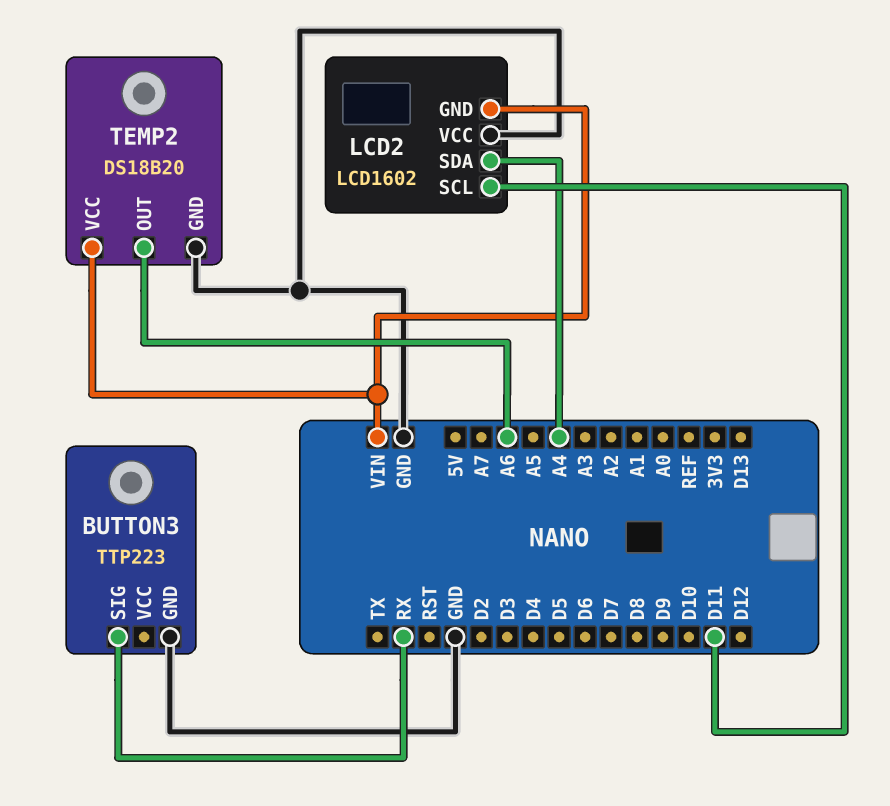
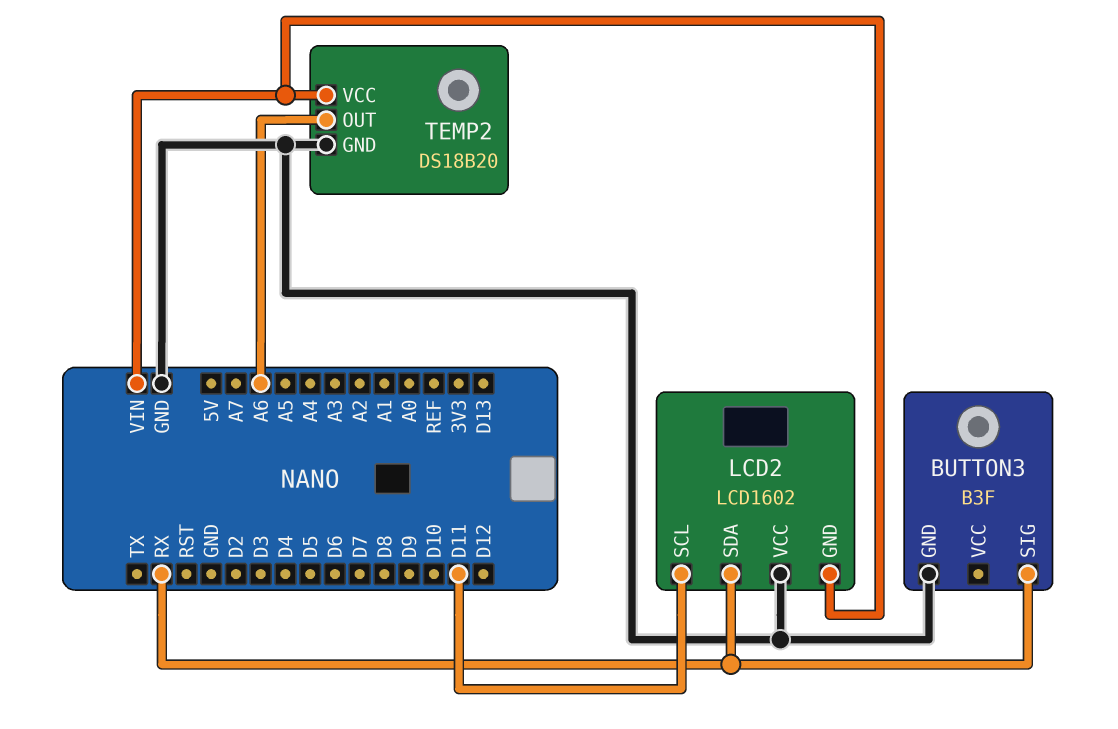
BUTTON3: TTP223 -> B3F
LCD2 pin SDA: A4 -> RX

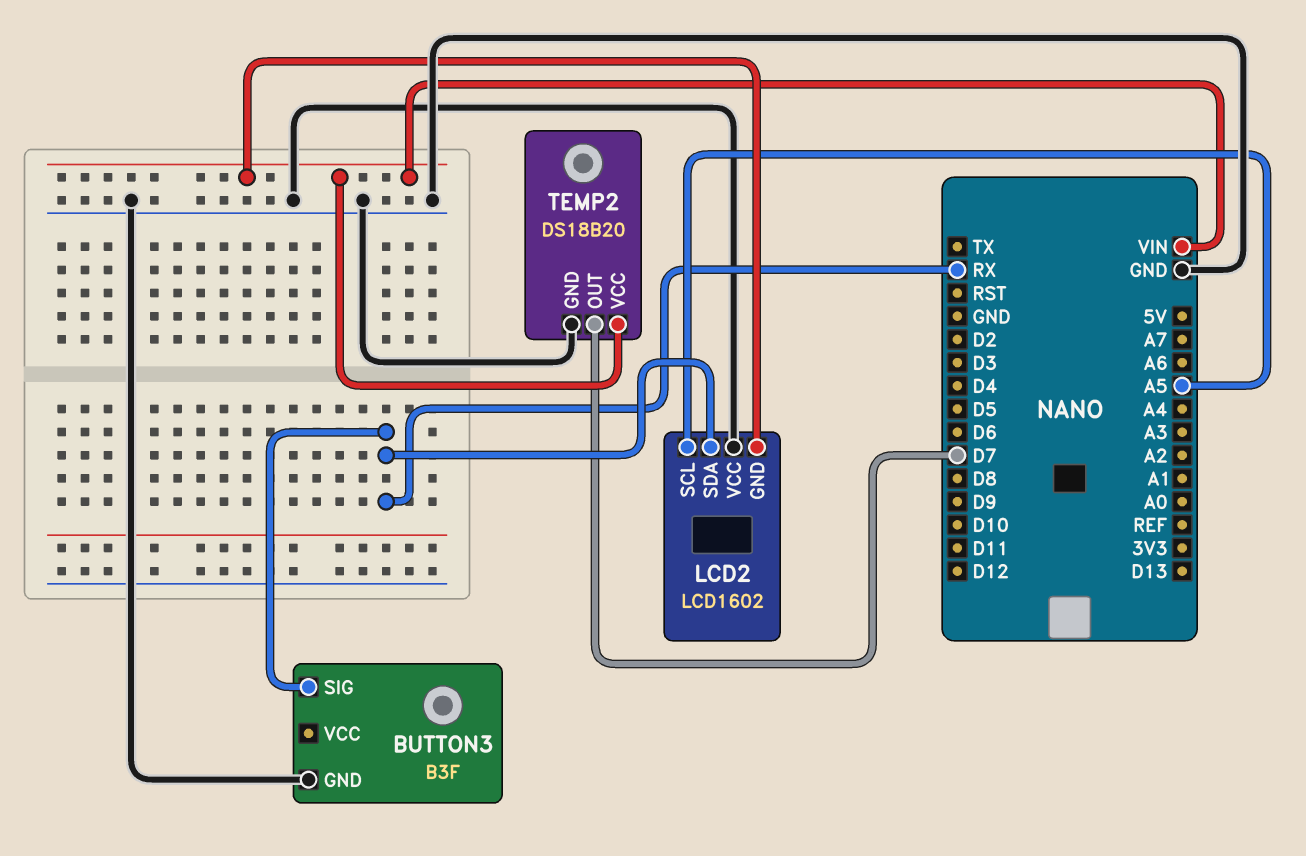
LCD2 pin SCL: D11 -> A5
TEMP2 pin OUT: A6 -> D7

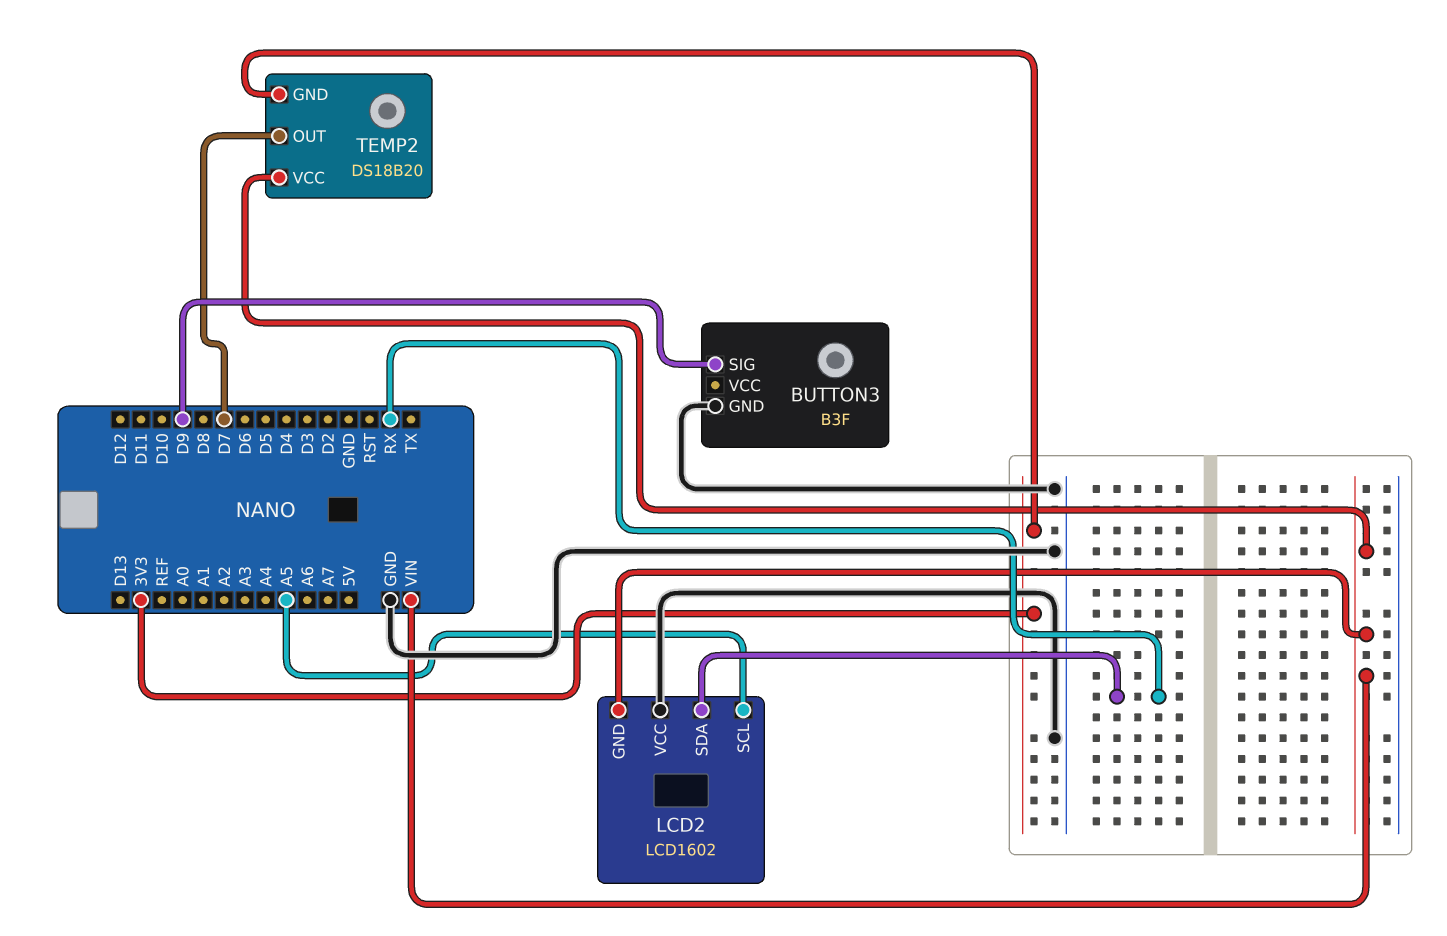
BUTTON3 pin SIG: RX -> D9
TEMP2 pin GND: GND -> 3V3

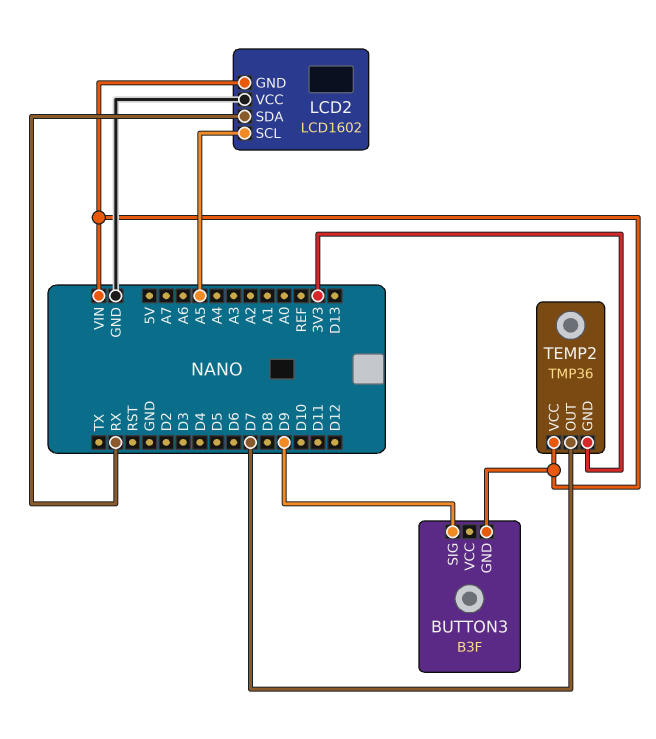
BUTTON3 pin GND: GND -> VIN
TEMP2: DS18B20 -> TMP36

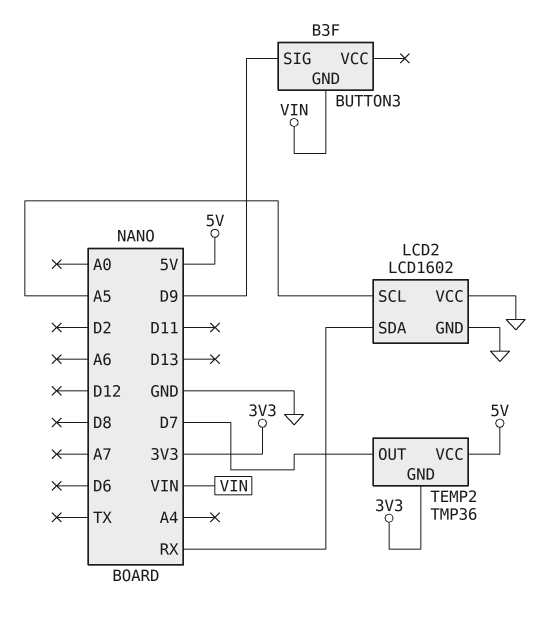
LCD2 pin GND: VIN -> GND
TEMP2 pin VCC: VIN -> 5V

